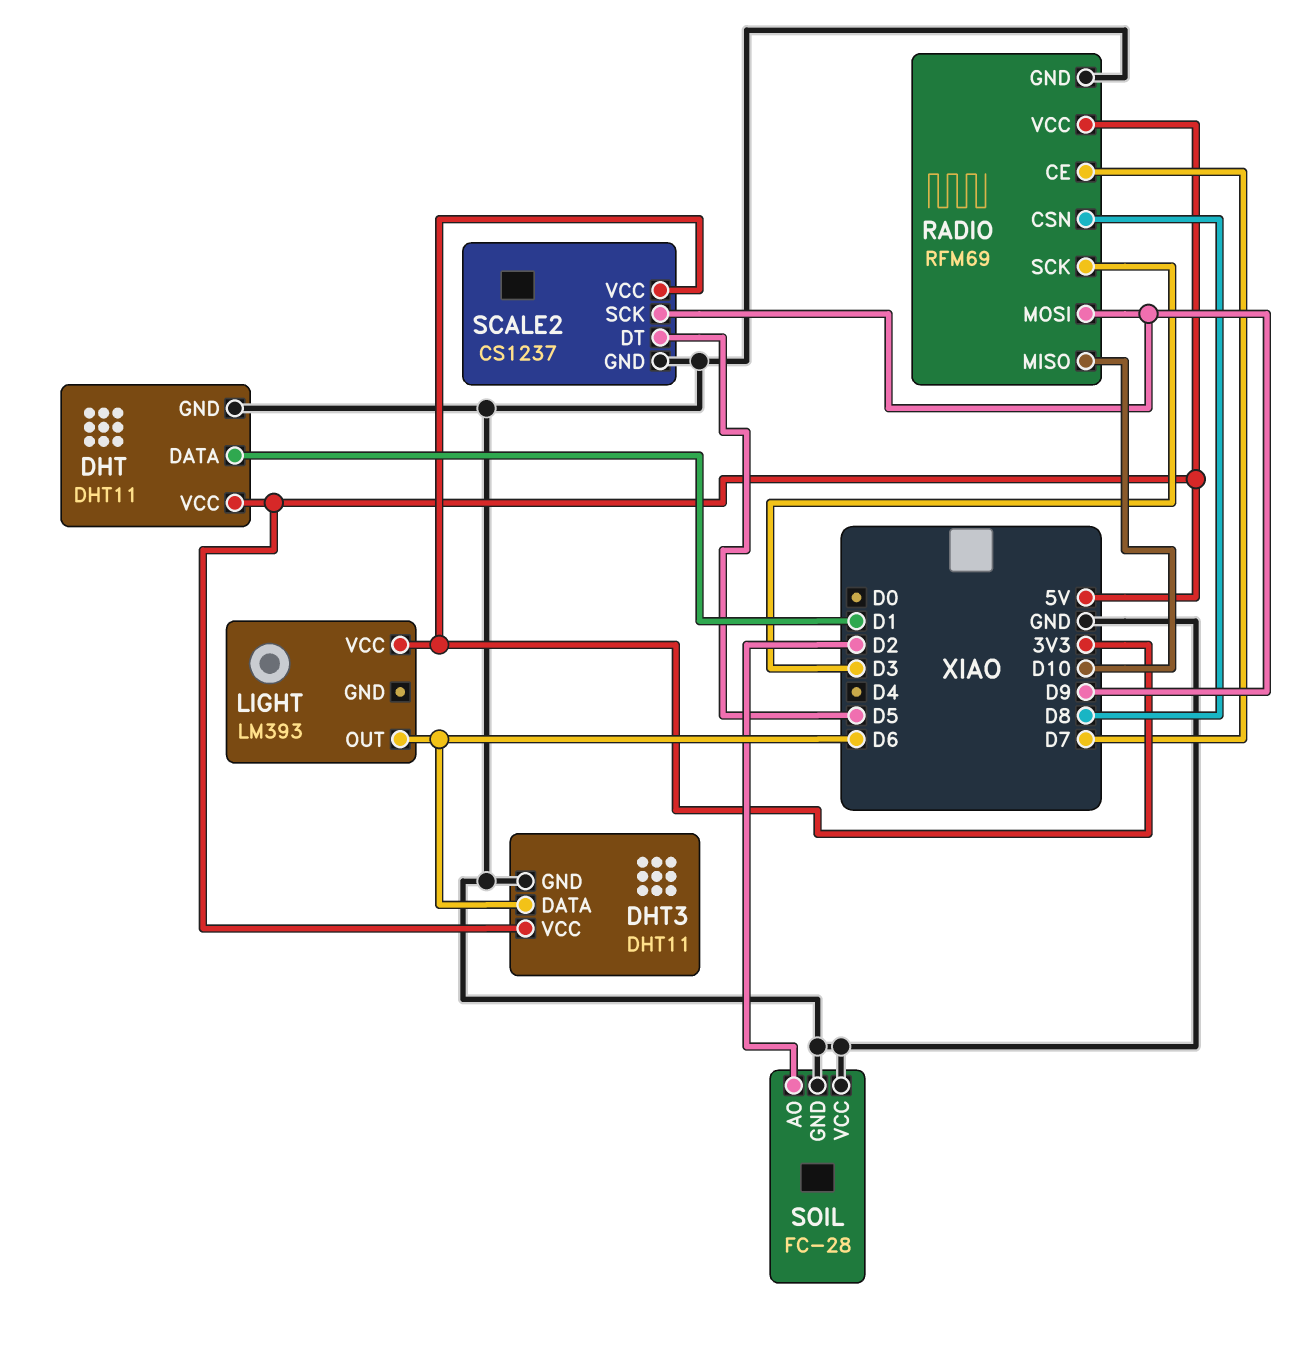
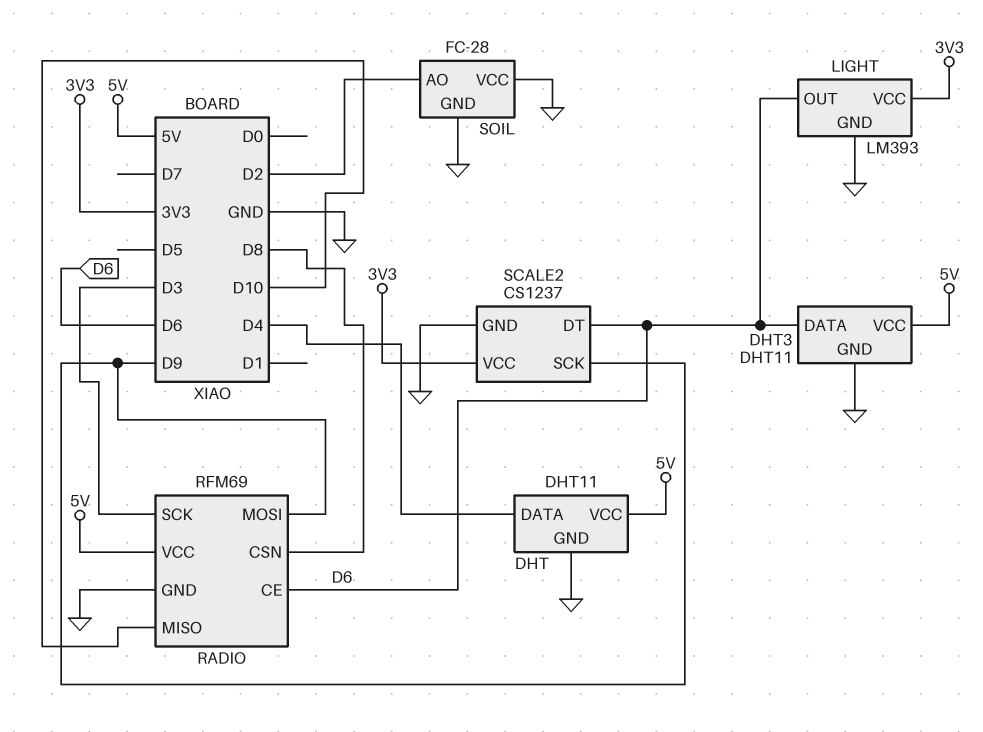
DHT pin DATA: D1 -> D4
LIGHT pin GND: none -> GND
RADIO pin CE: D7 -> D6
SCALE2 pin DT: D5 -> D6

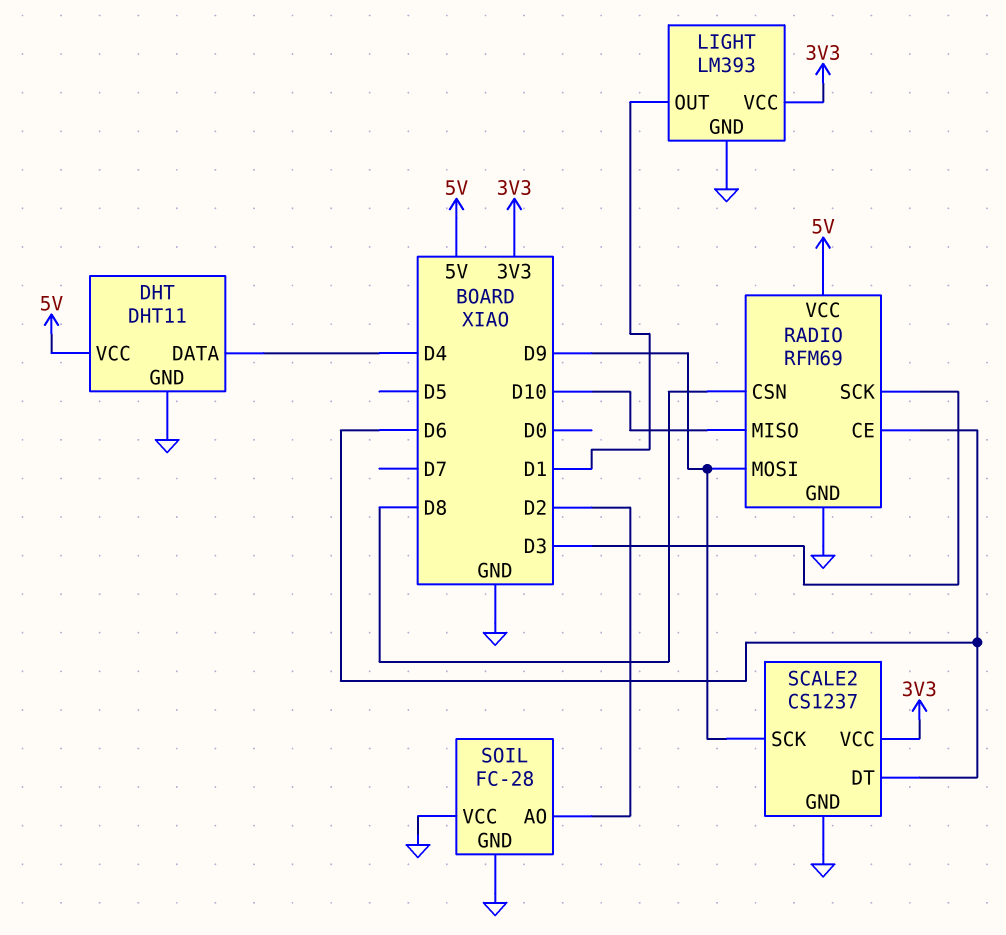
DHT3: DHT11 -> none
DHT3 pin DATA: D6 -> none
DHT3 pin GND: GND -> none
DHT3 pin VCC: 5V -> none
LIGHT pin OUT: D6 -> D1

